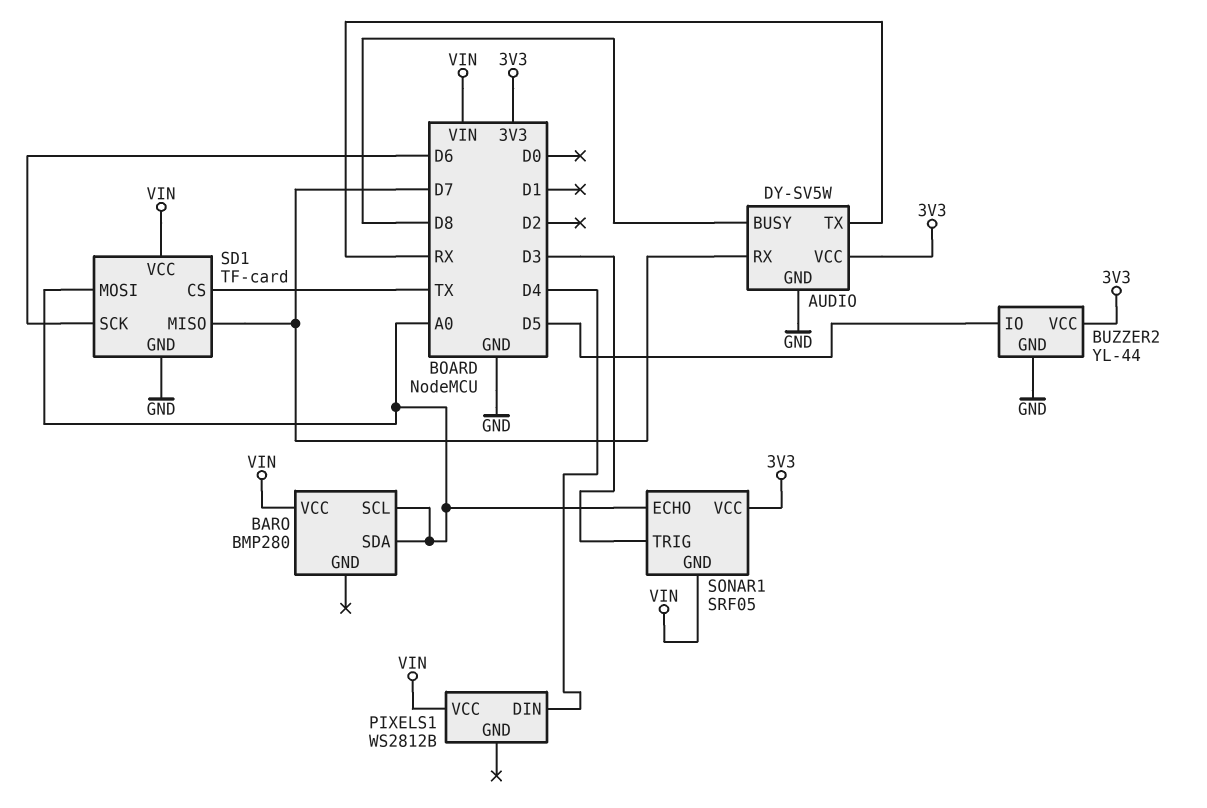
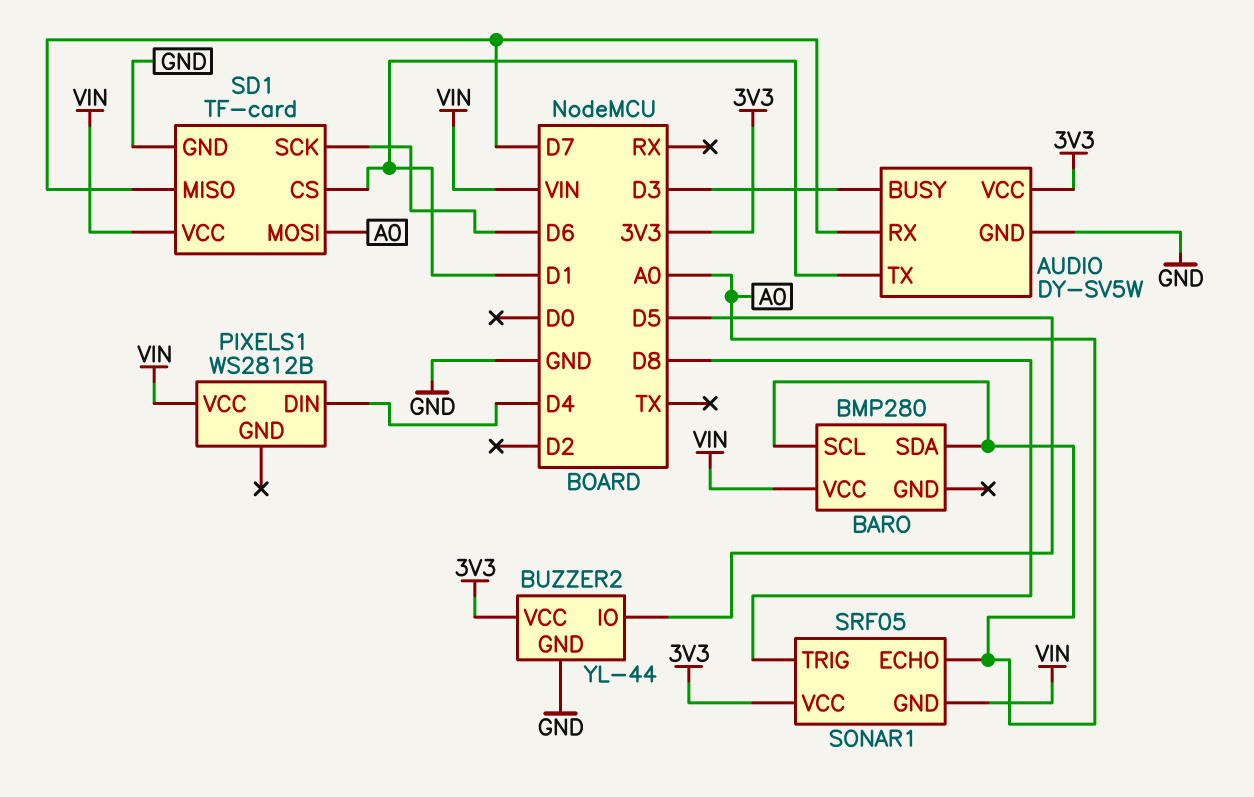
AUDIO pin BUSY: D8 -> D3
AUDIO pin TX: RX -> D1
SD1 pin CS: TX -> D1
SONAR1 pin TRIG: D3 -> D8

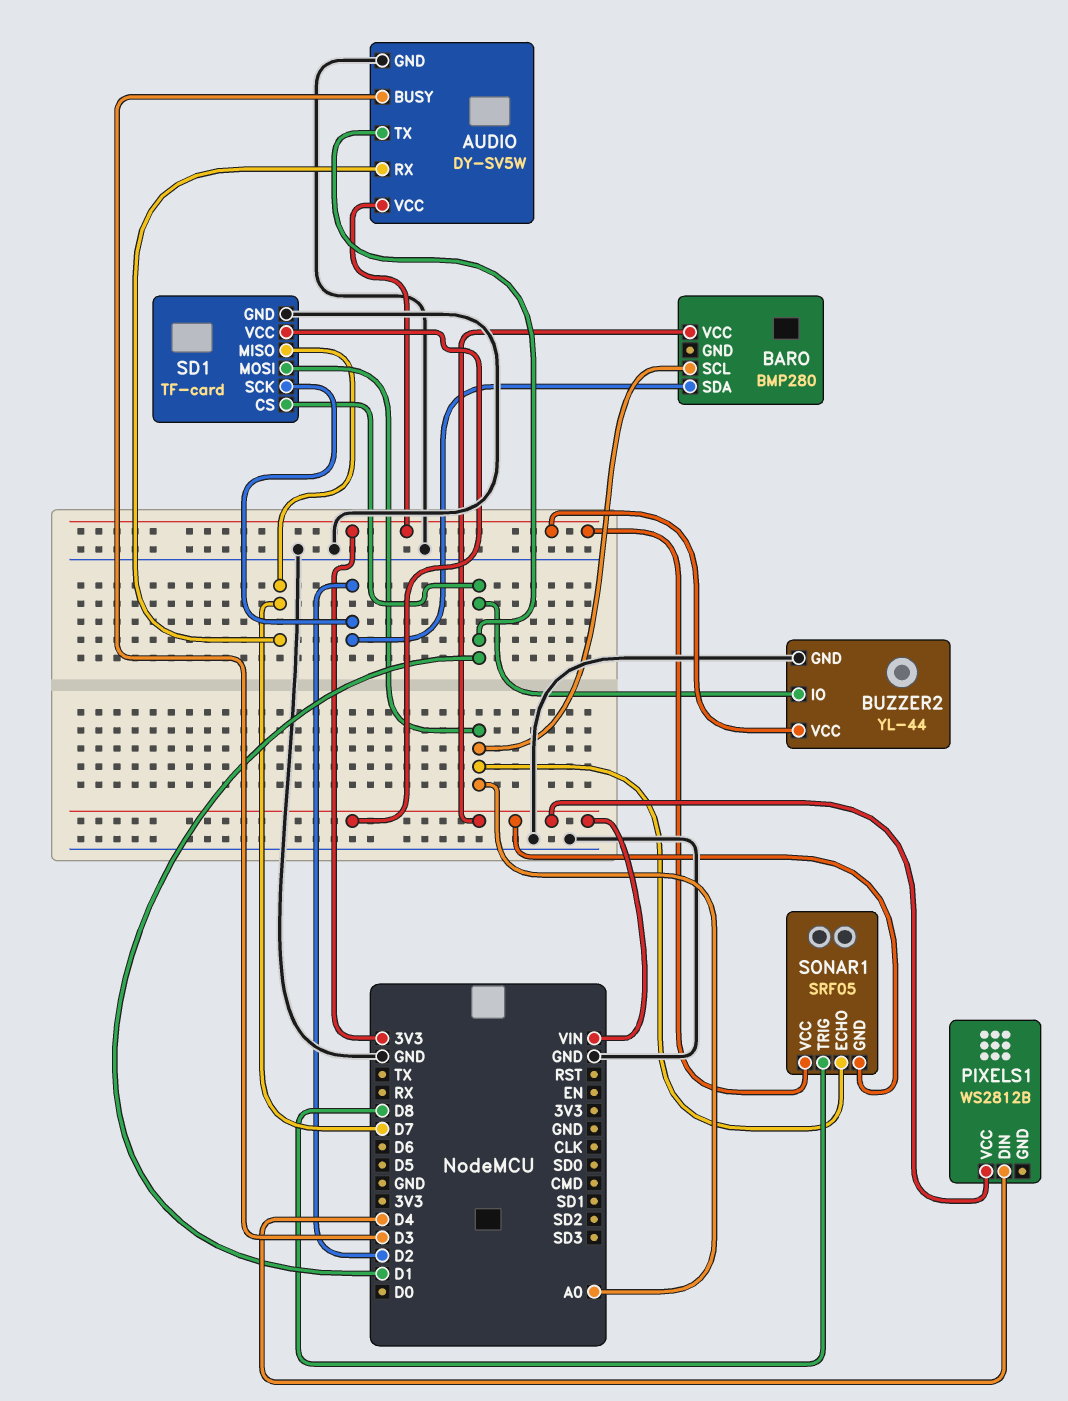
BARO pin SDA: A0 -> D2
BUZZER2 pin IO: D5 -> D1
SD1 pin SCK: D6 -> D2

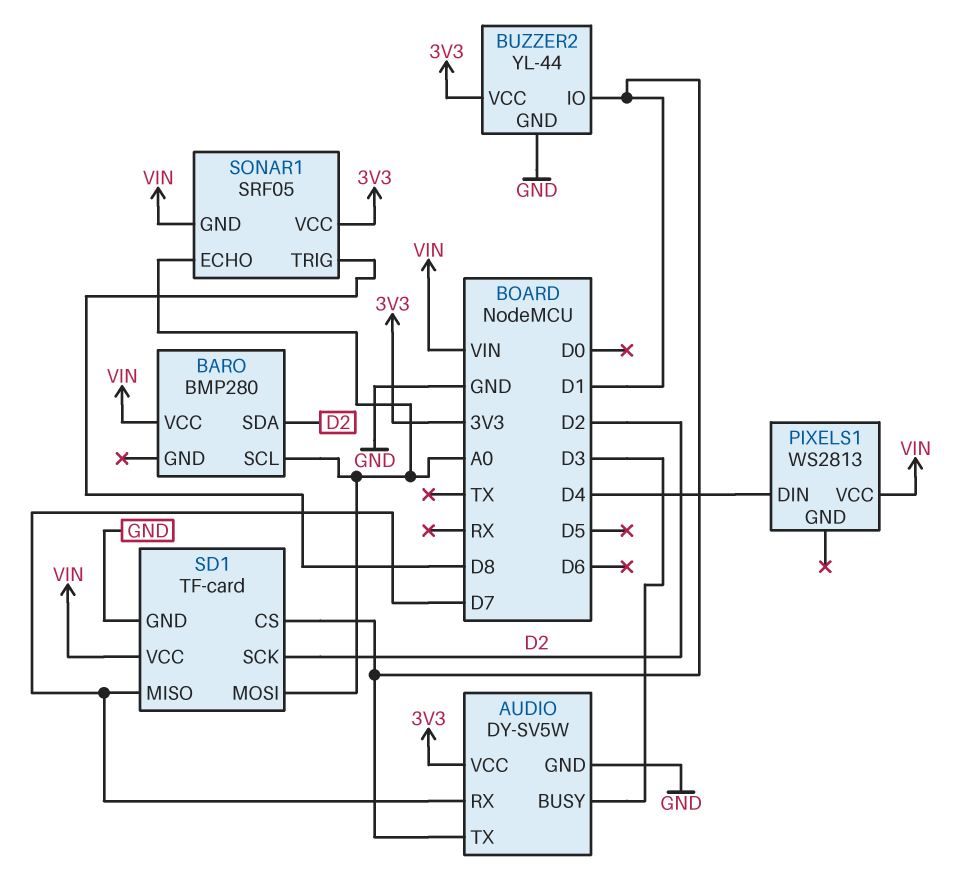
PIXELS1: WS2812B -> WS2813

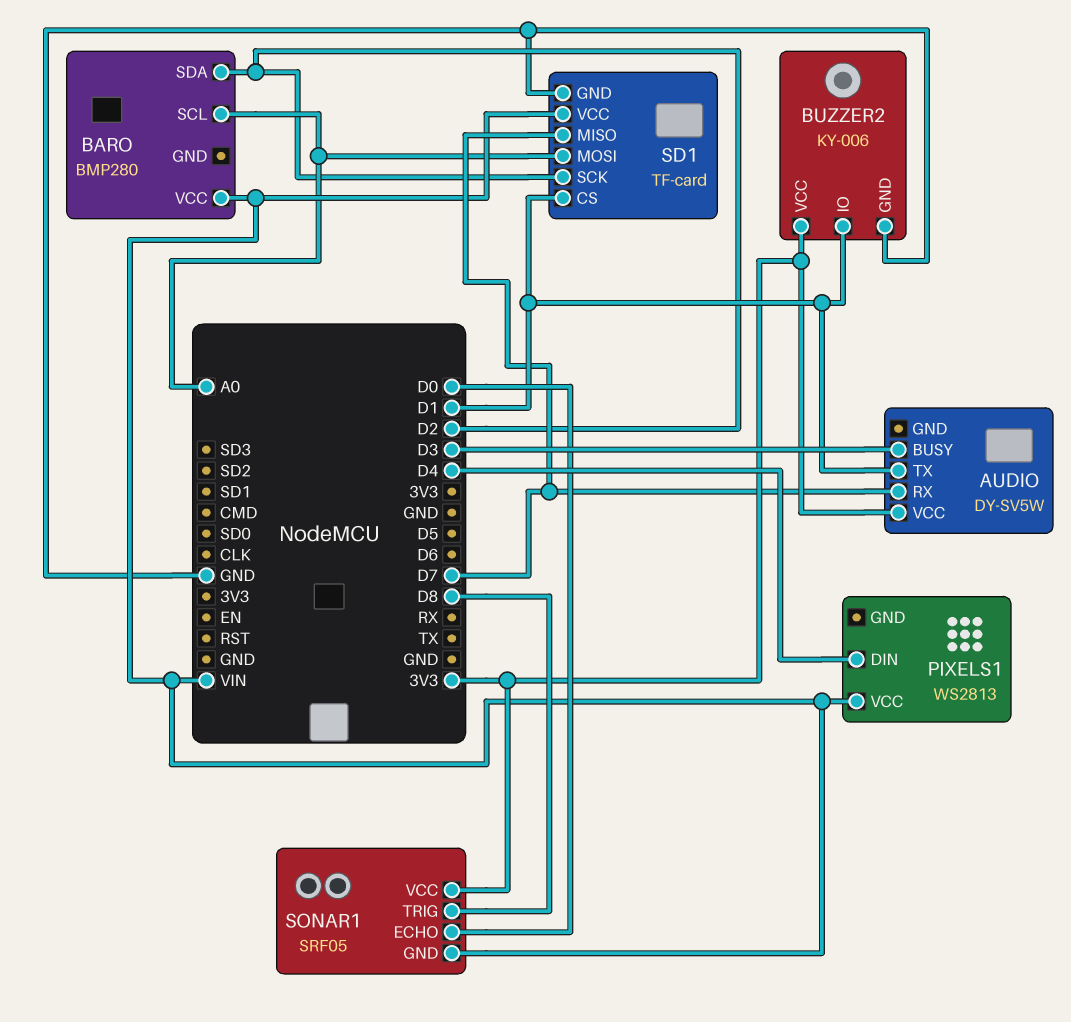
AUDIO pin GND: GND -> none
BUZZER2: YL-44 -> KY-006
SONAR1 pin ECHO: A0 -> D0

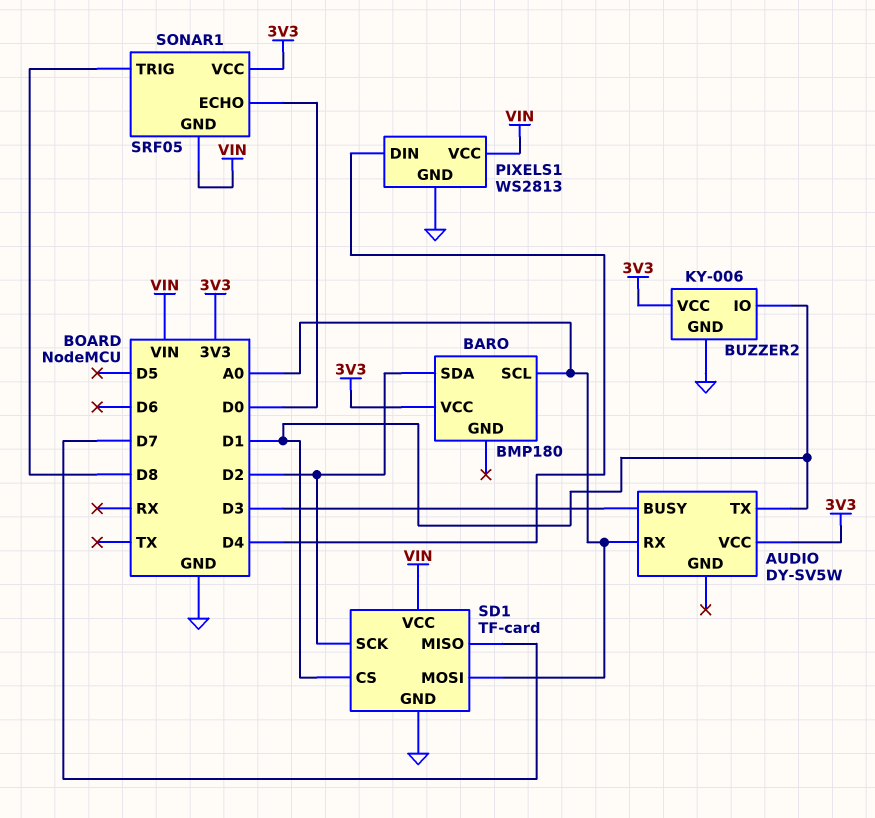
AUDIO pin RX: D7 -> A0
BARO: BMP280 -> BMP180
BARO pin VCC: VIN -> 3V3
PIXELS1 pin GND: none -> GND

